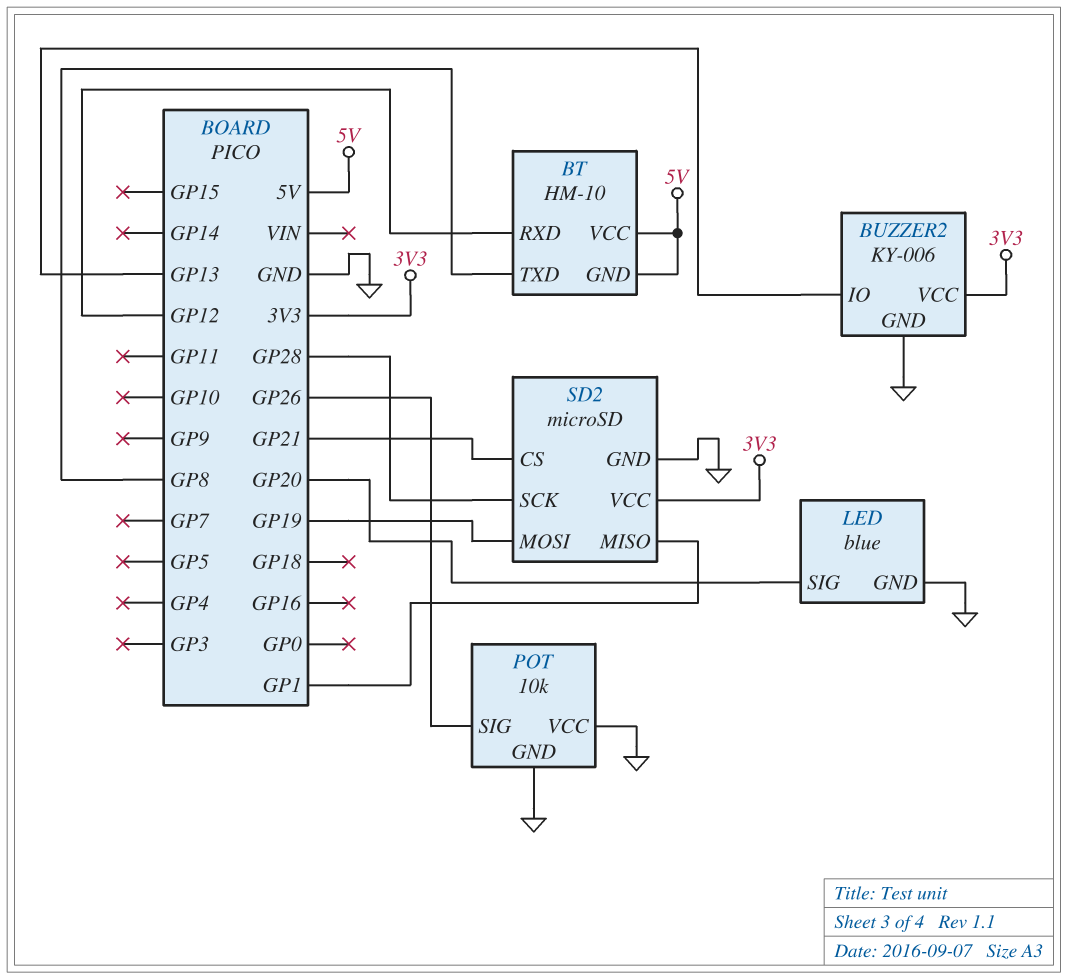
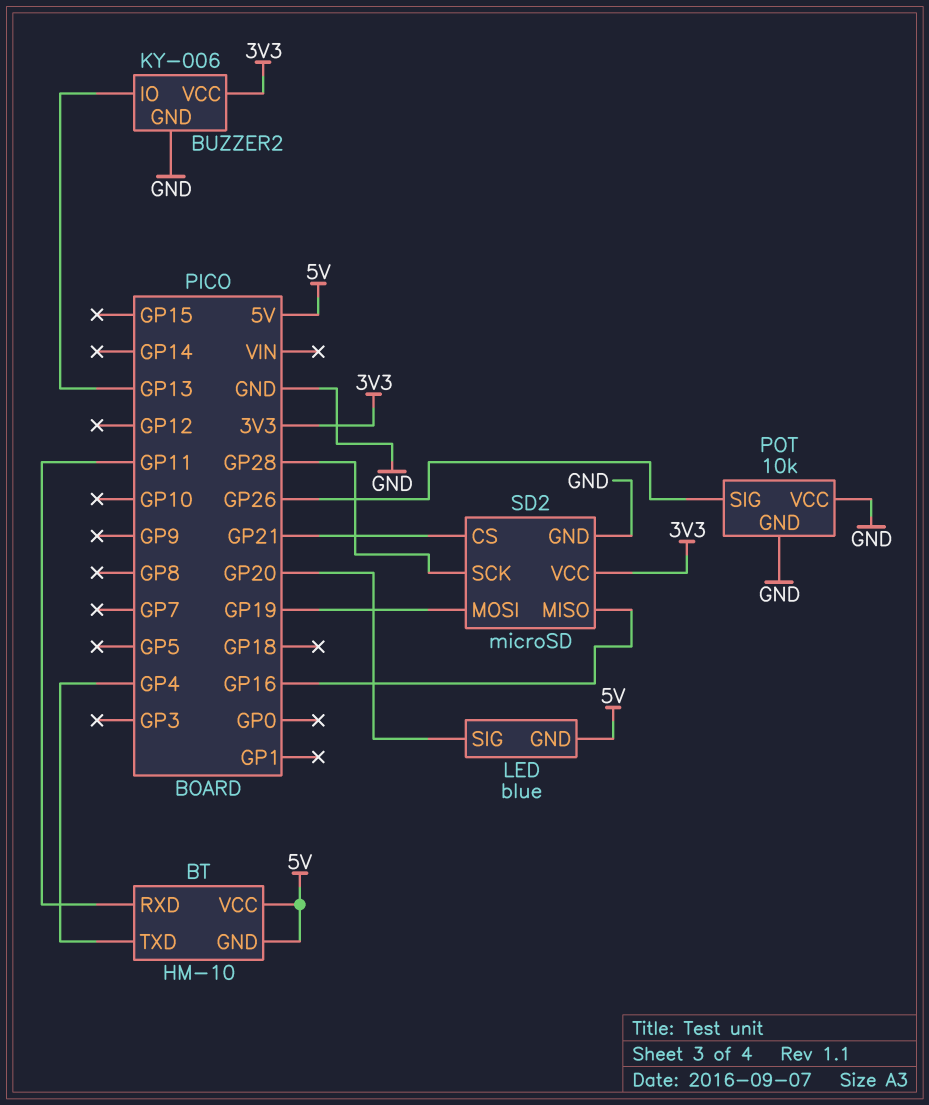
BT pin RXD: GP12 -> GP11
BT pin TXD: GP8 -> GP4
LED pin GND: GND -> 5V
SD2 pin MISO: GP1 -> GP16

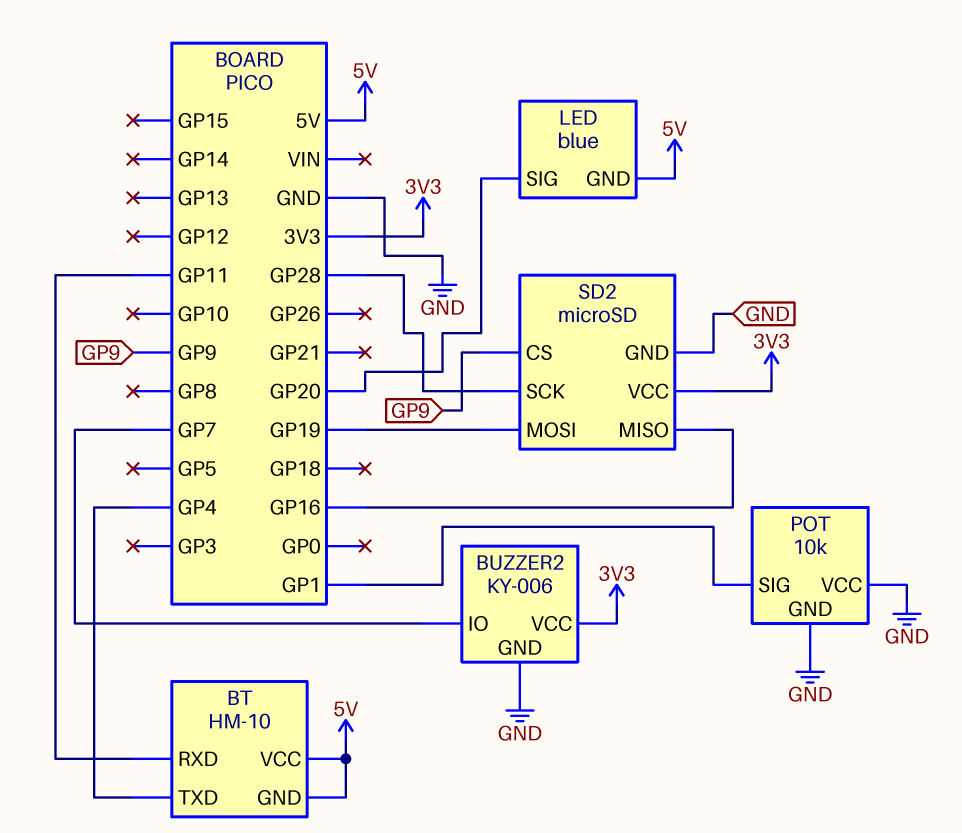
BUZZER2 pin IO: GP13 -> GP7
POT pin SIG: GP26 -> GP1
SD2 pin CS: GP21 -> GP9

